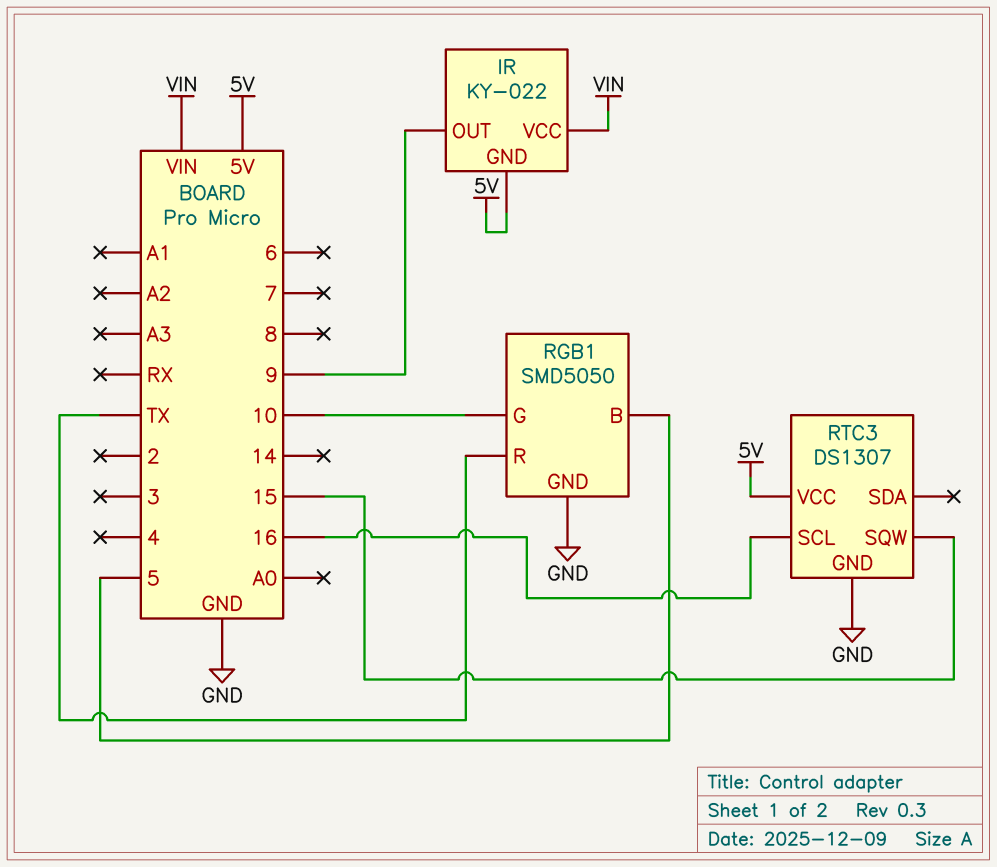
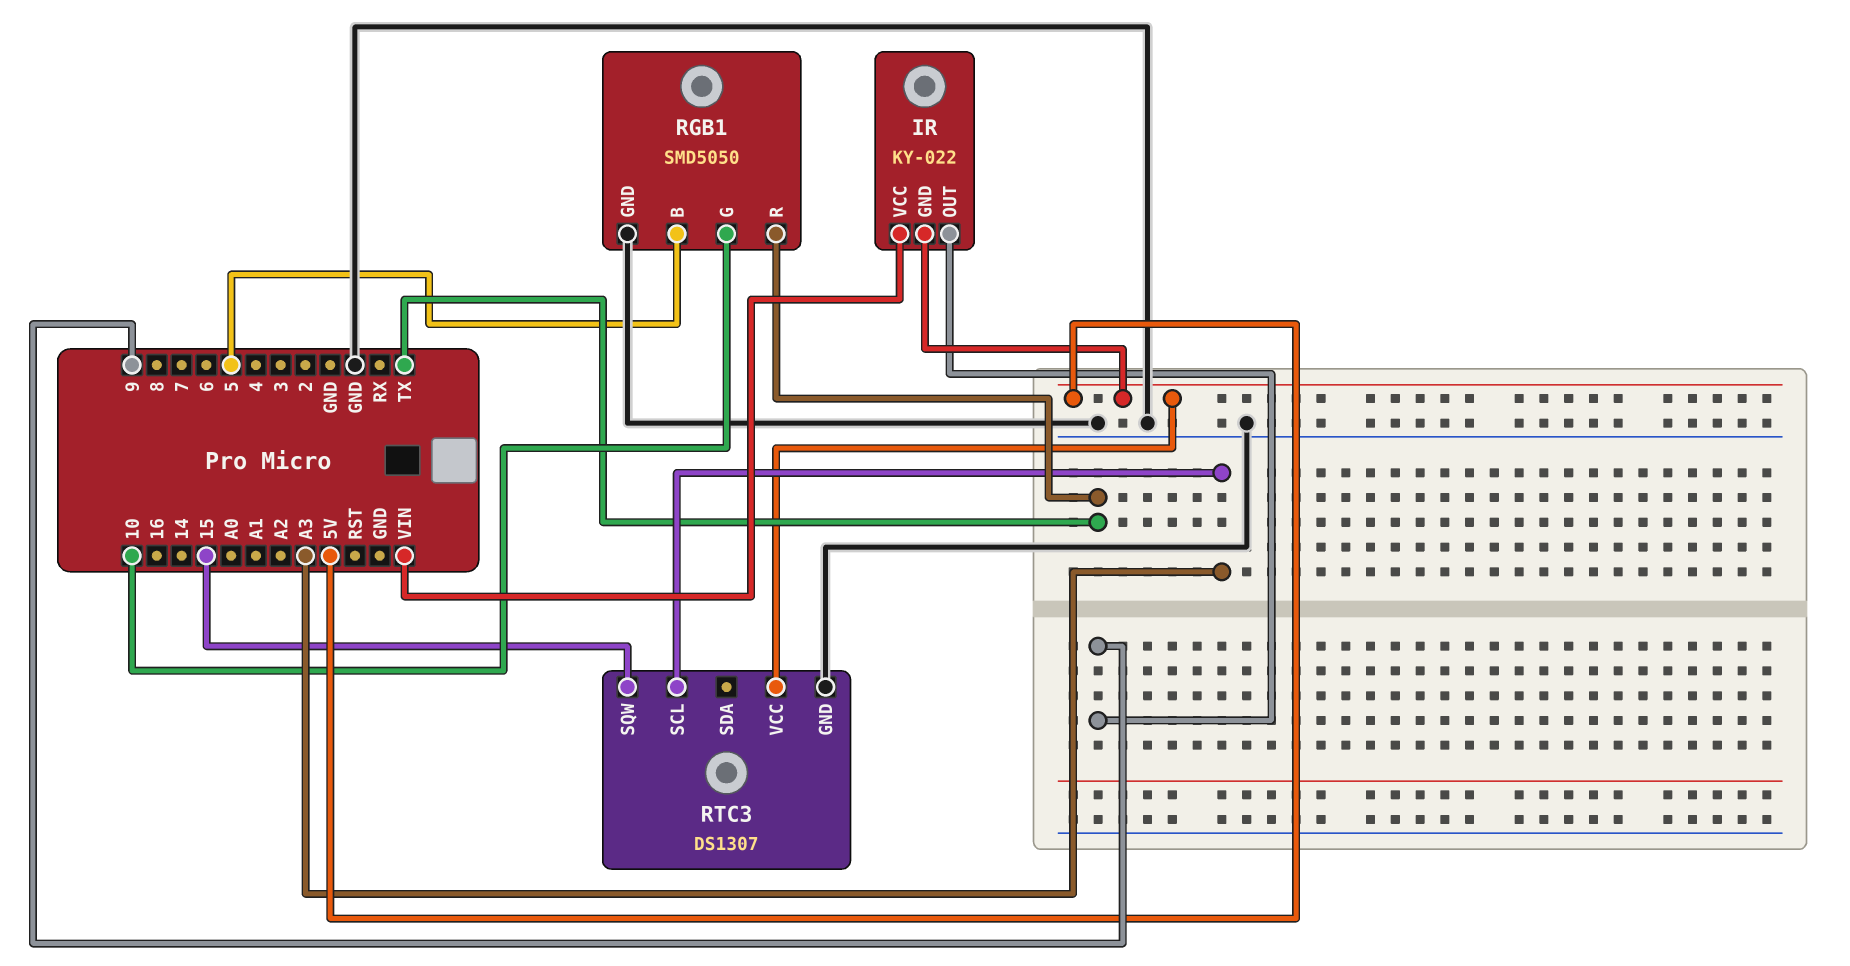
RTC3 pin SCL: 16 -> A3

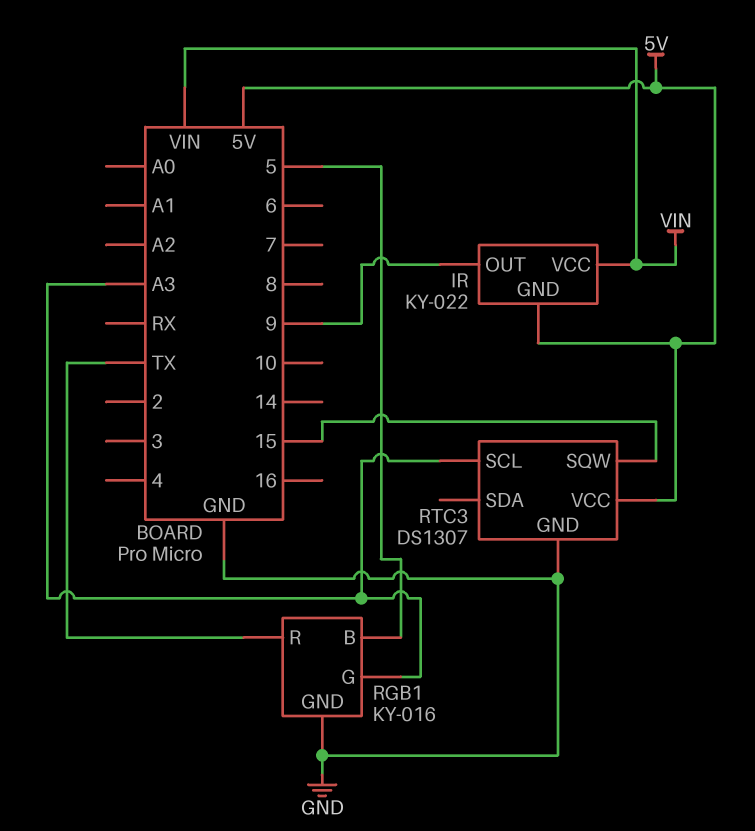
RGB1: SMD5050 -> KY-016
RGB1 pin G: 10 -> A3

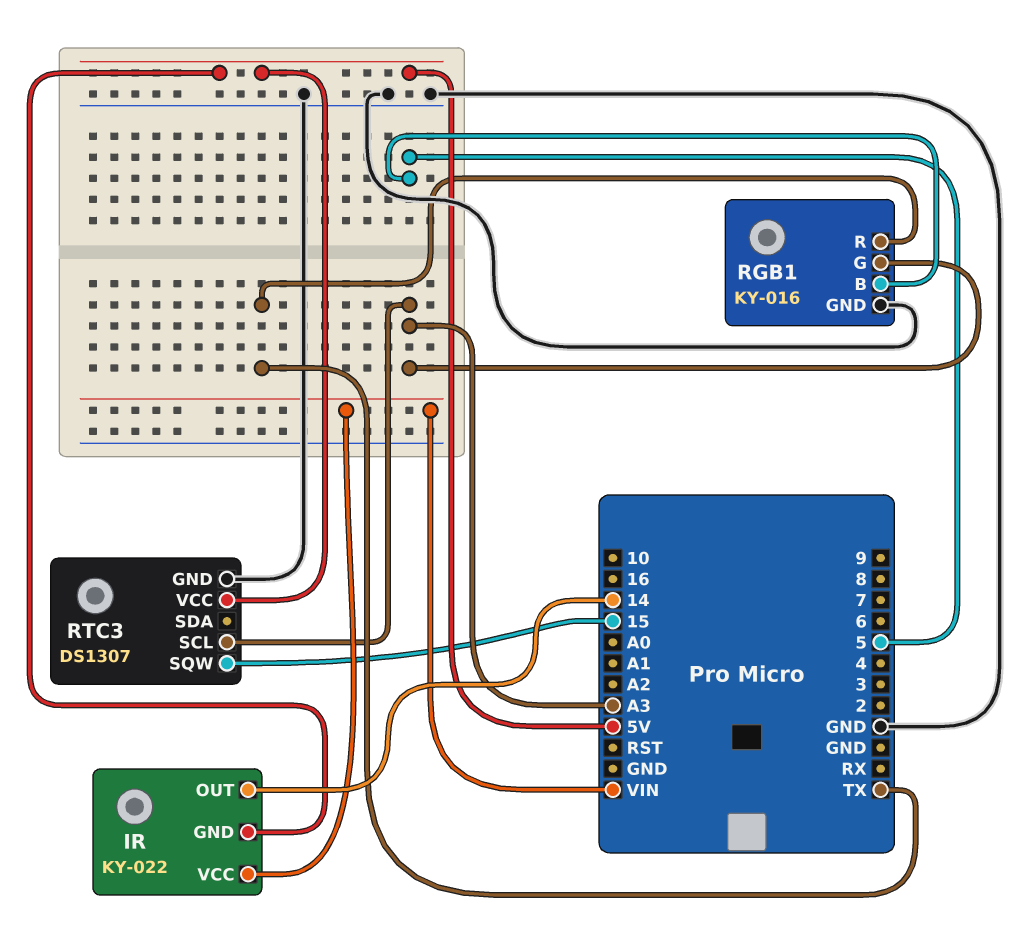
IR pin OUT: 9 -> 14

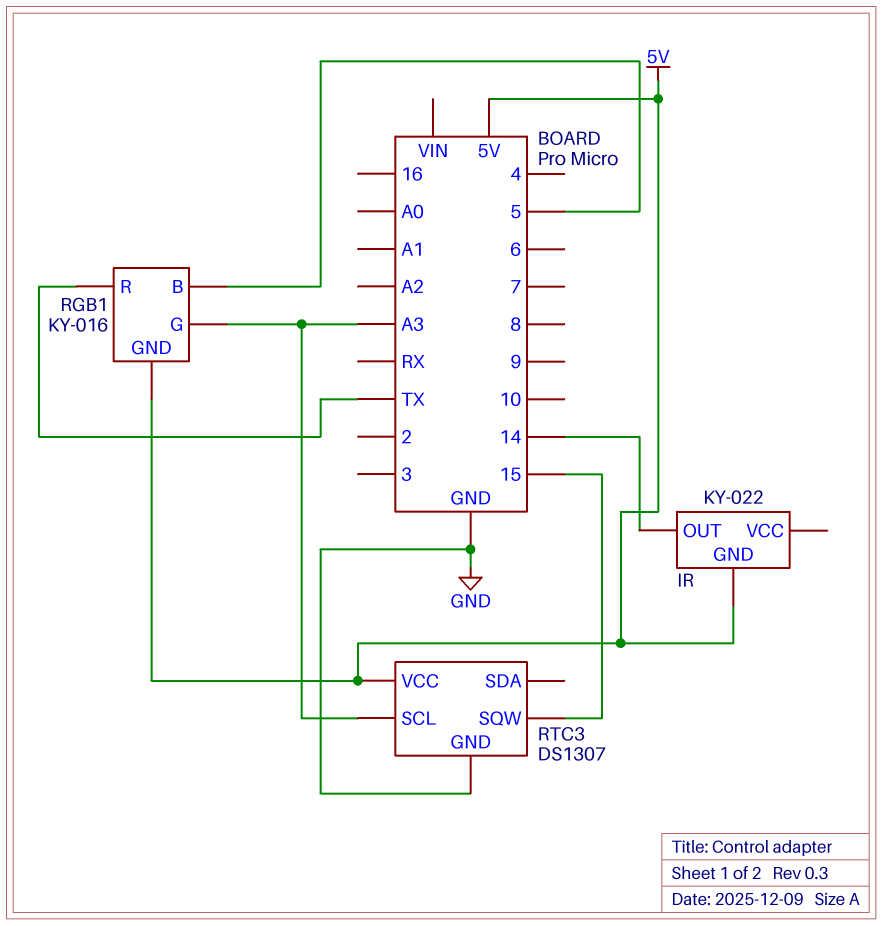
IR pin VCC: VIN -> none
RGB1 pin GND: GND -> 5V

